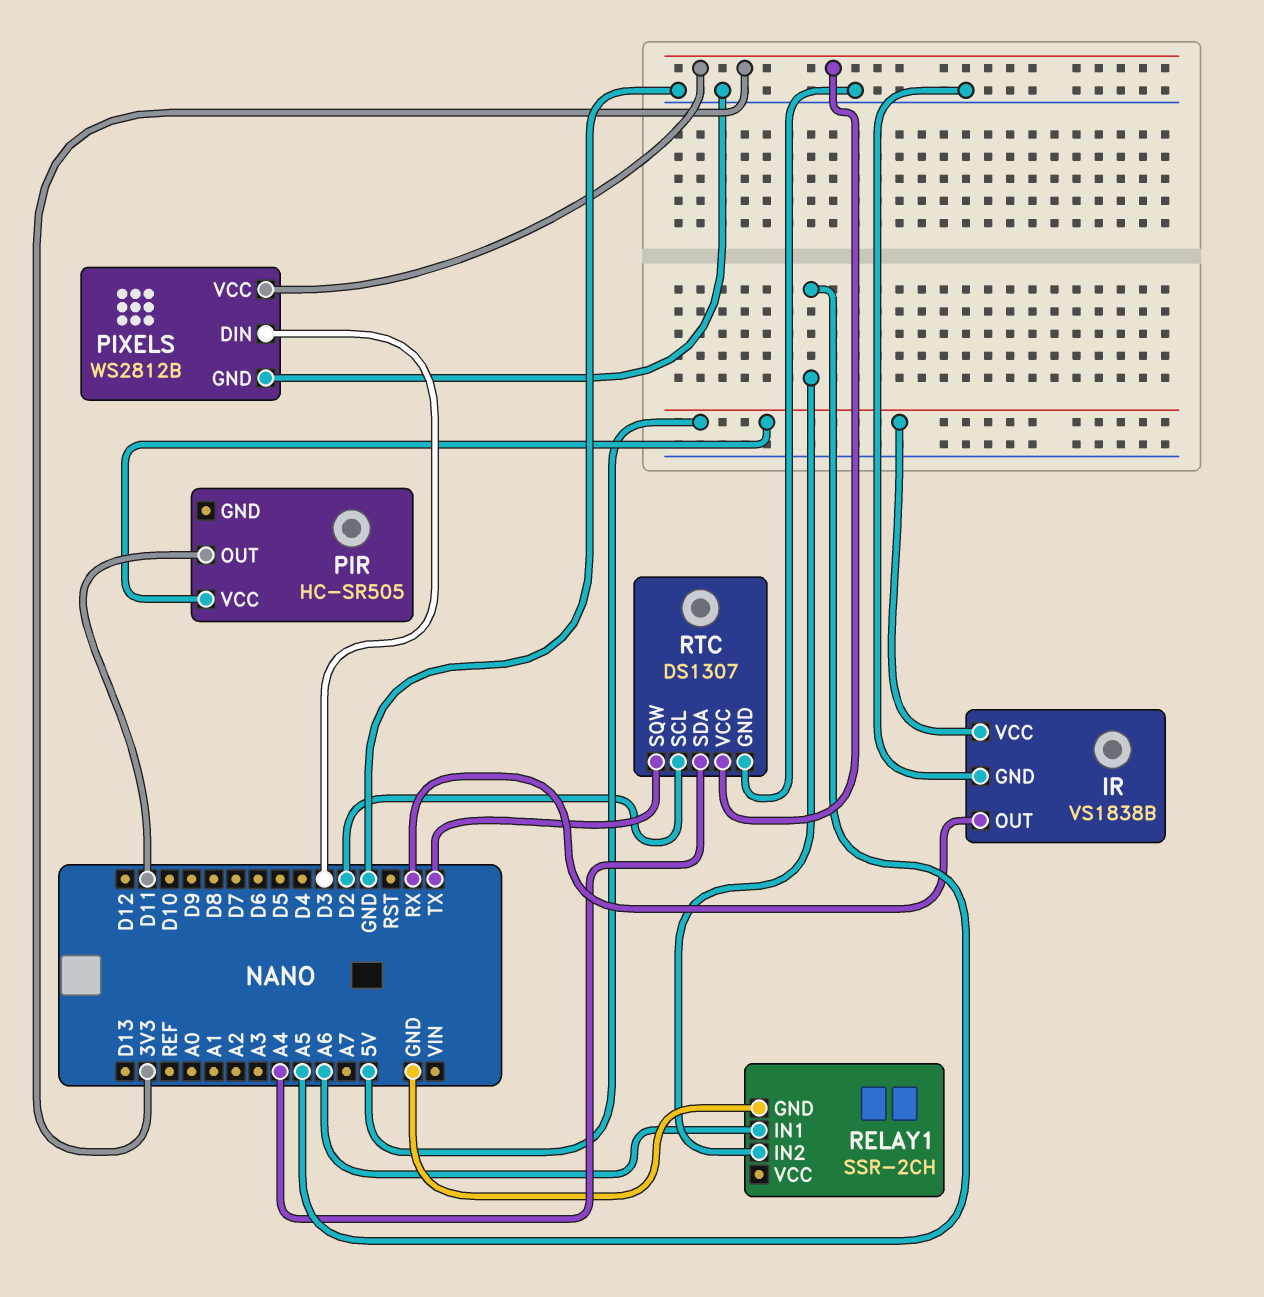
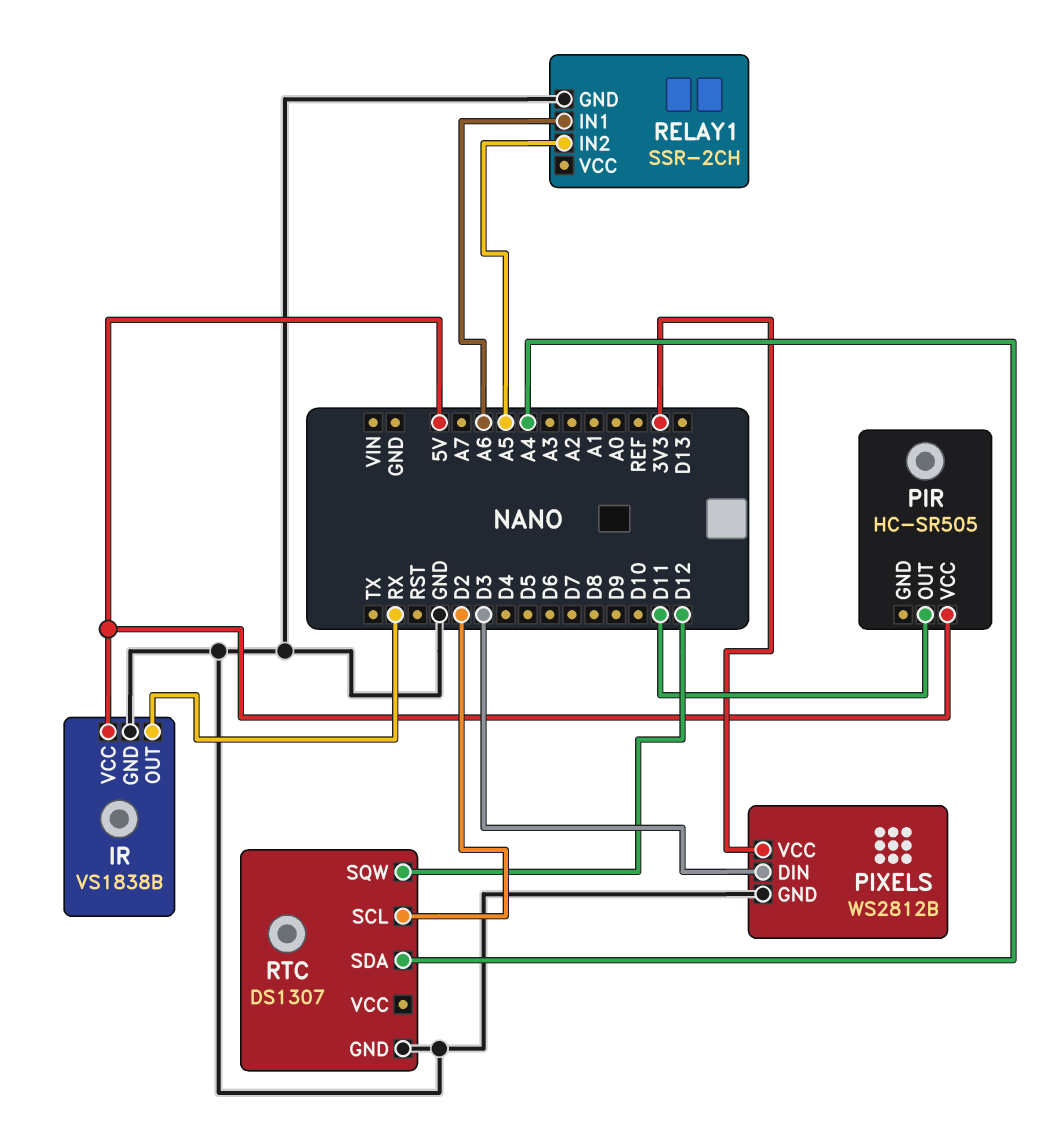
RTC pin SQW: TX -> D12
RTC pin VCC: 3V3 -> none

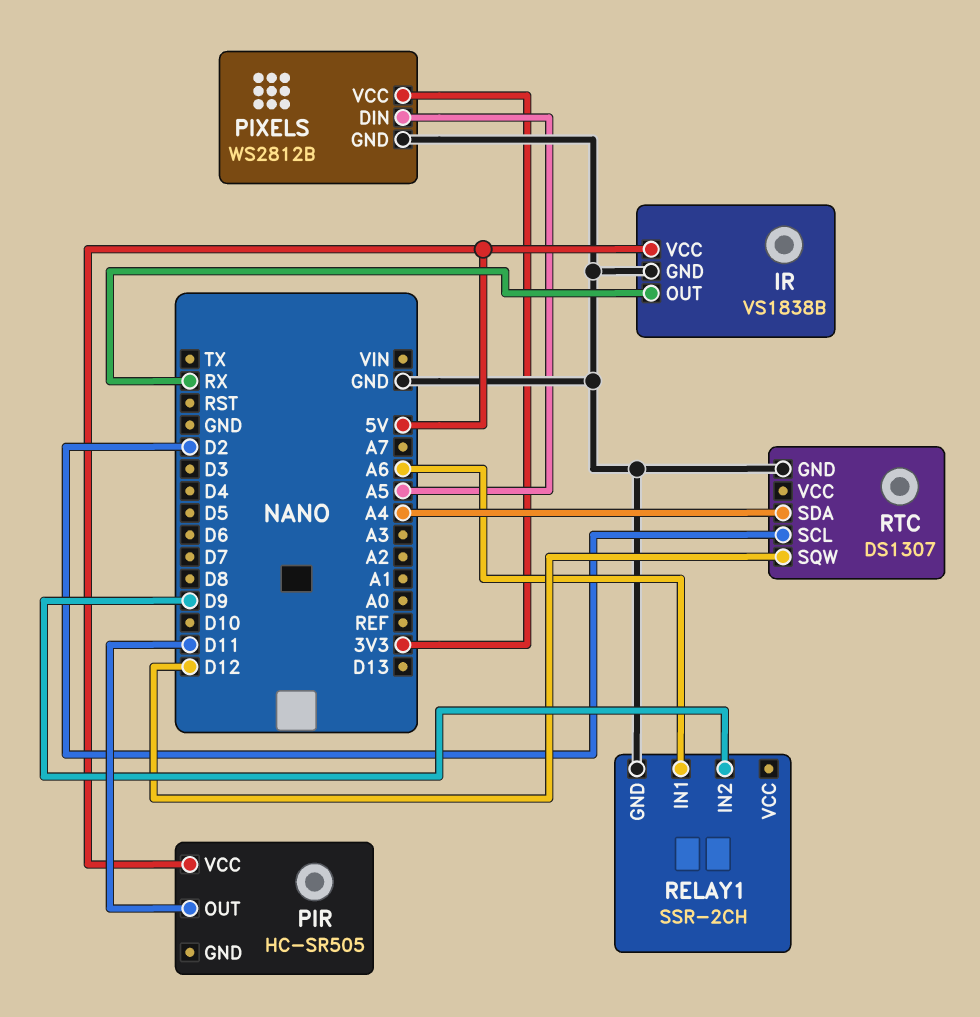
PIXELS pin DIN: D3 -> A5
RELAY1 pin IN2: A5 -> D9

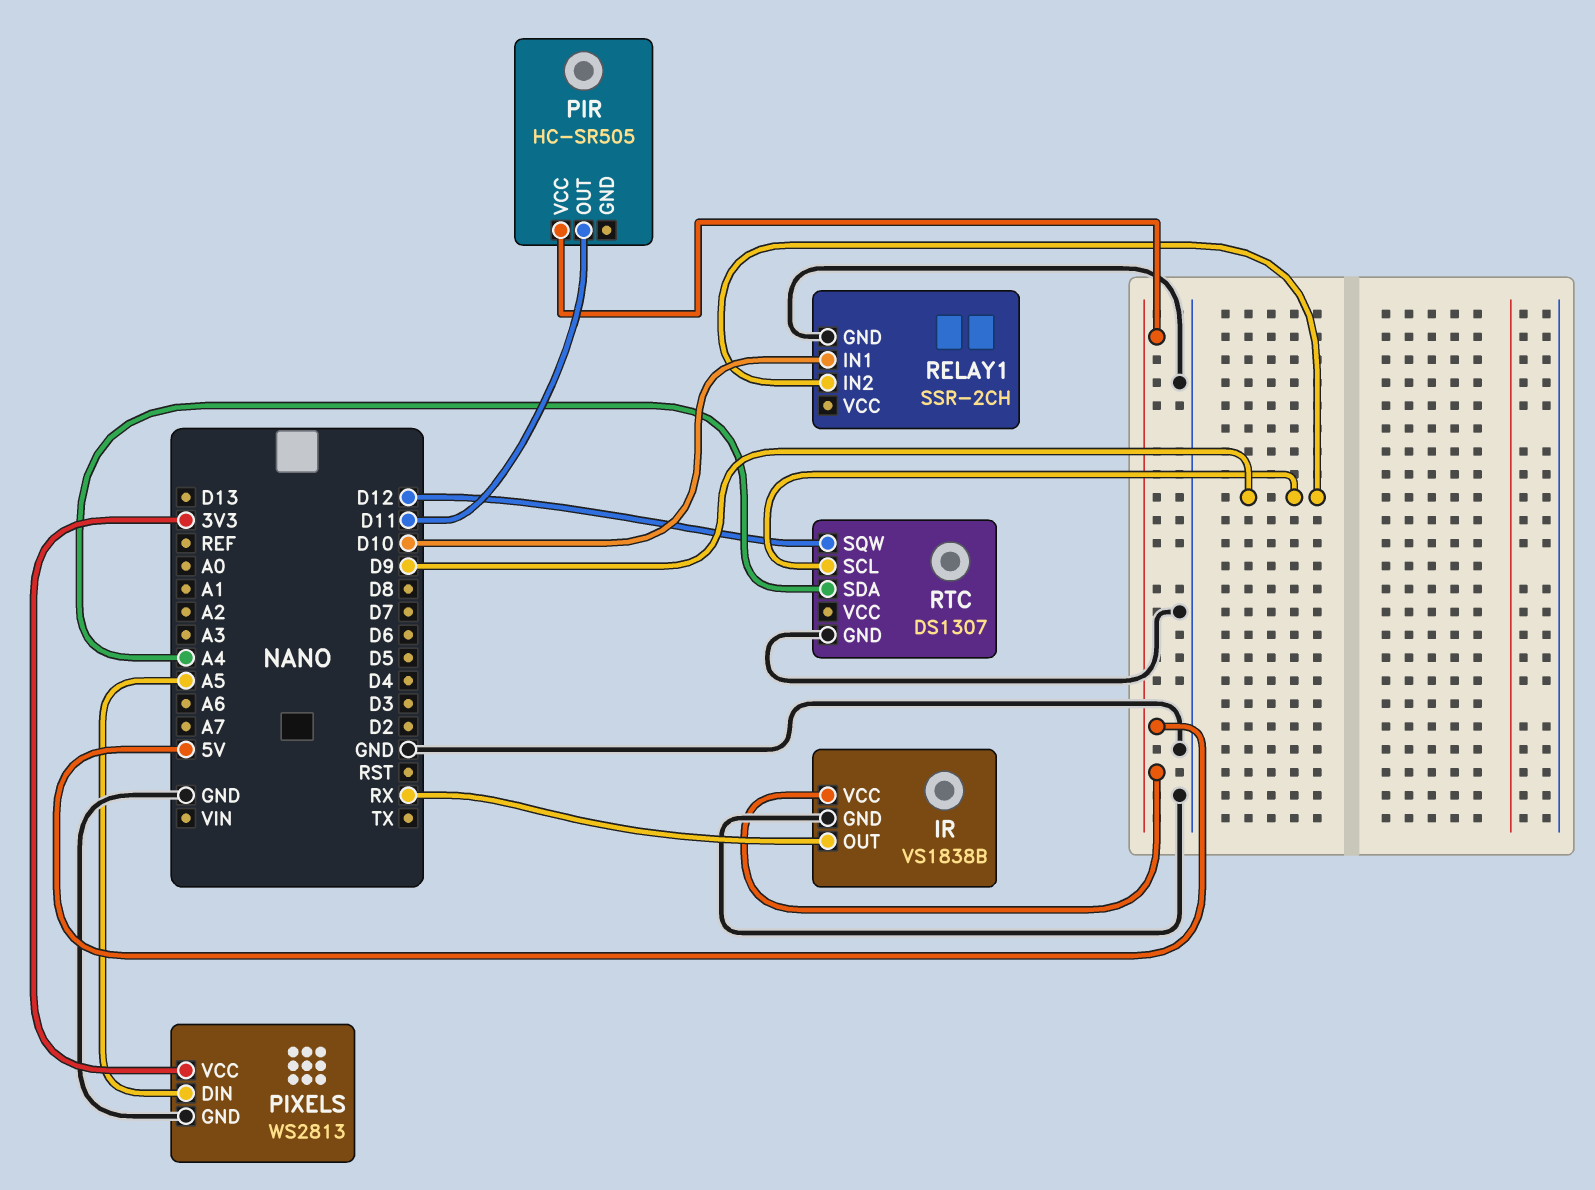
PIXELS: WS2812B -> WS2813
RELAY1 pin IN1: A6 -> D10
RTC pin SCL: D2 -> D9

